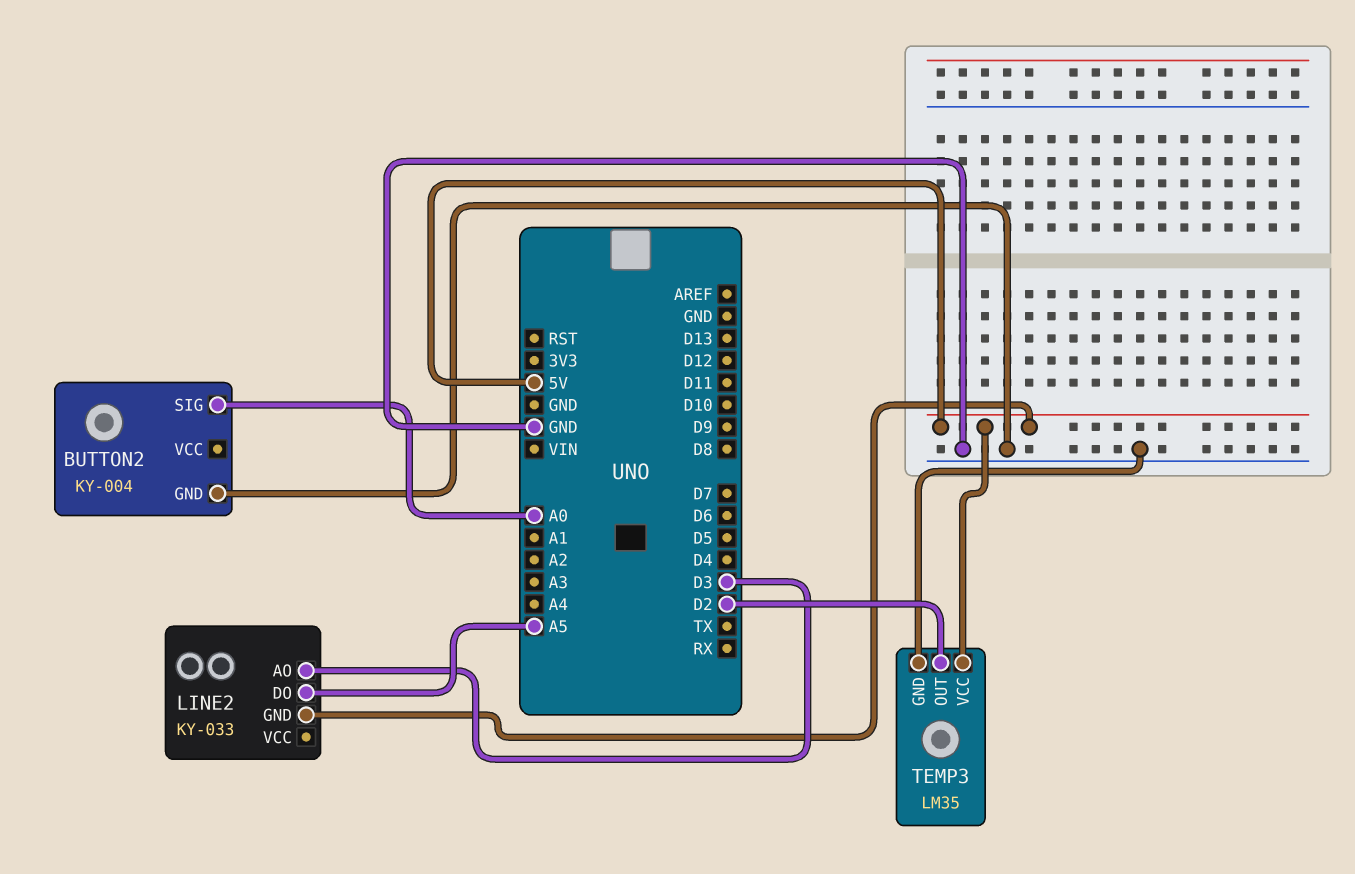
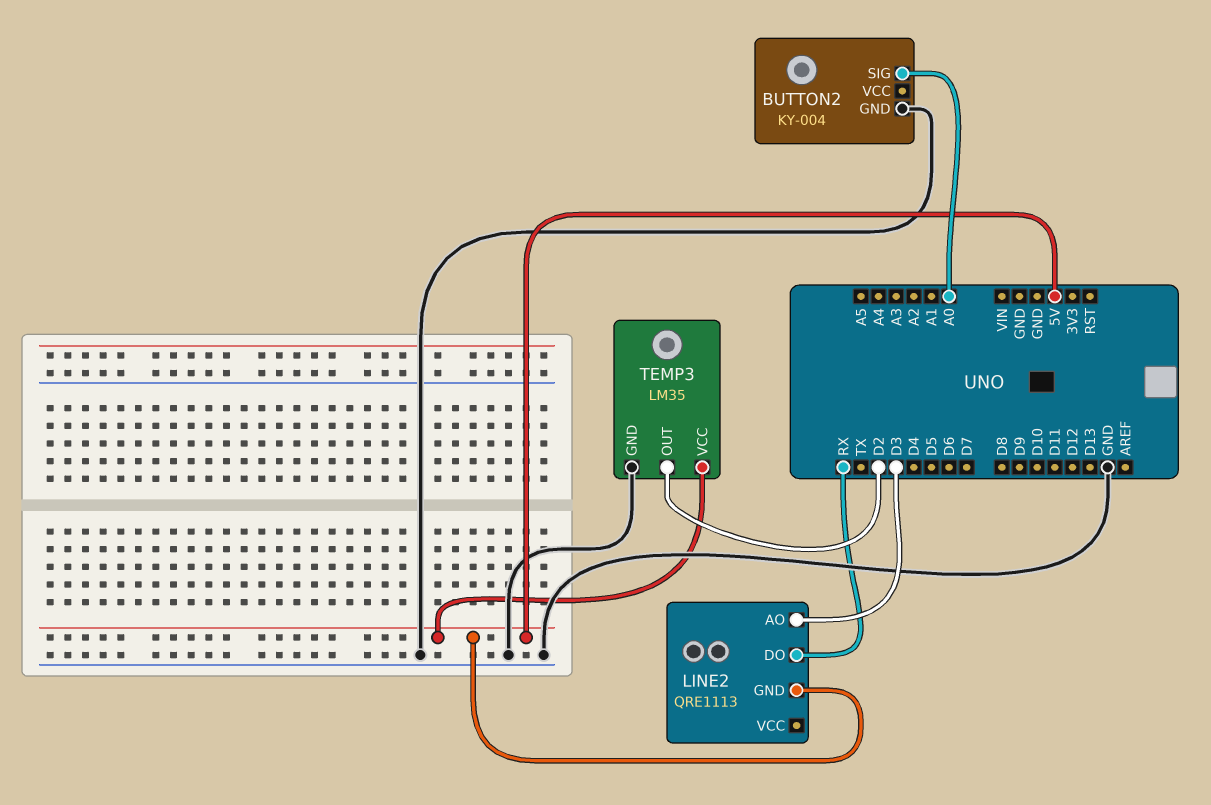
LINE2: KY-033 -> QRE1113
LINE2 pin DO: A5 -> RX

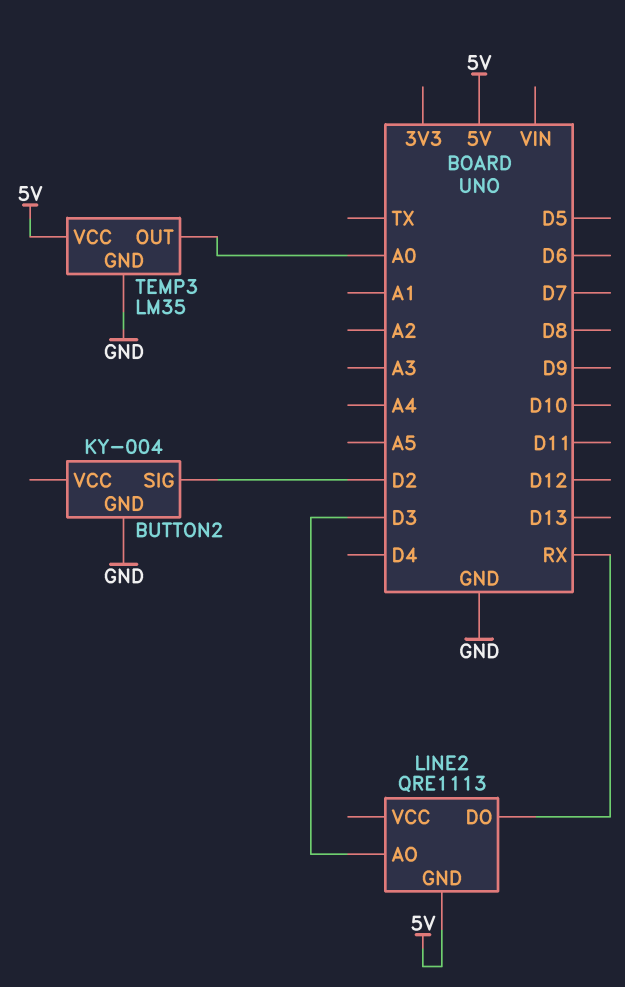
BUTTON2 pin SIG: A0 -> D2
TEMP3 pin OUT: D2 -> A0

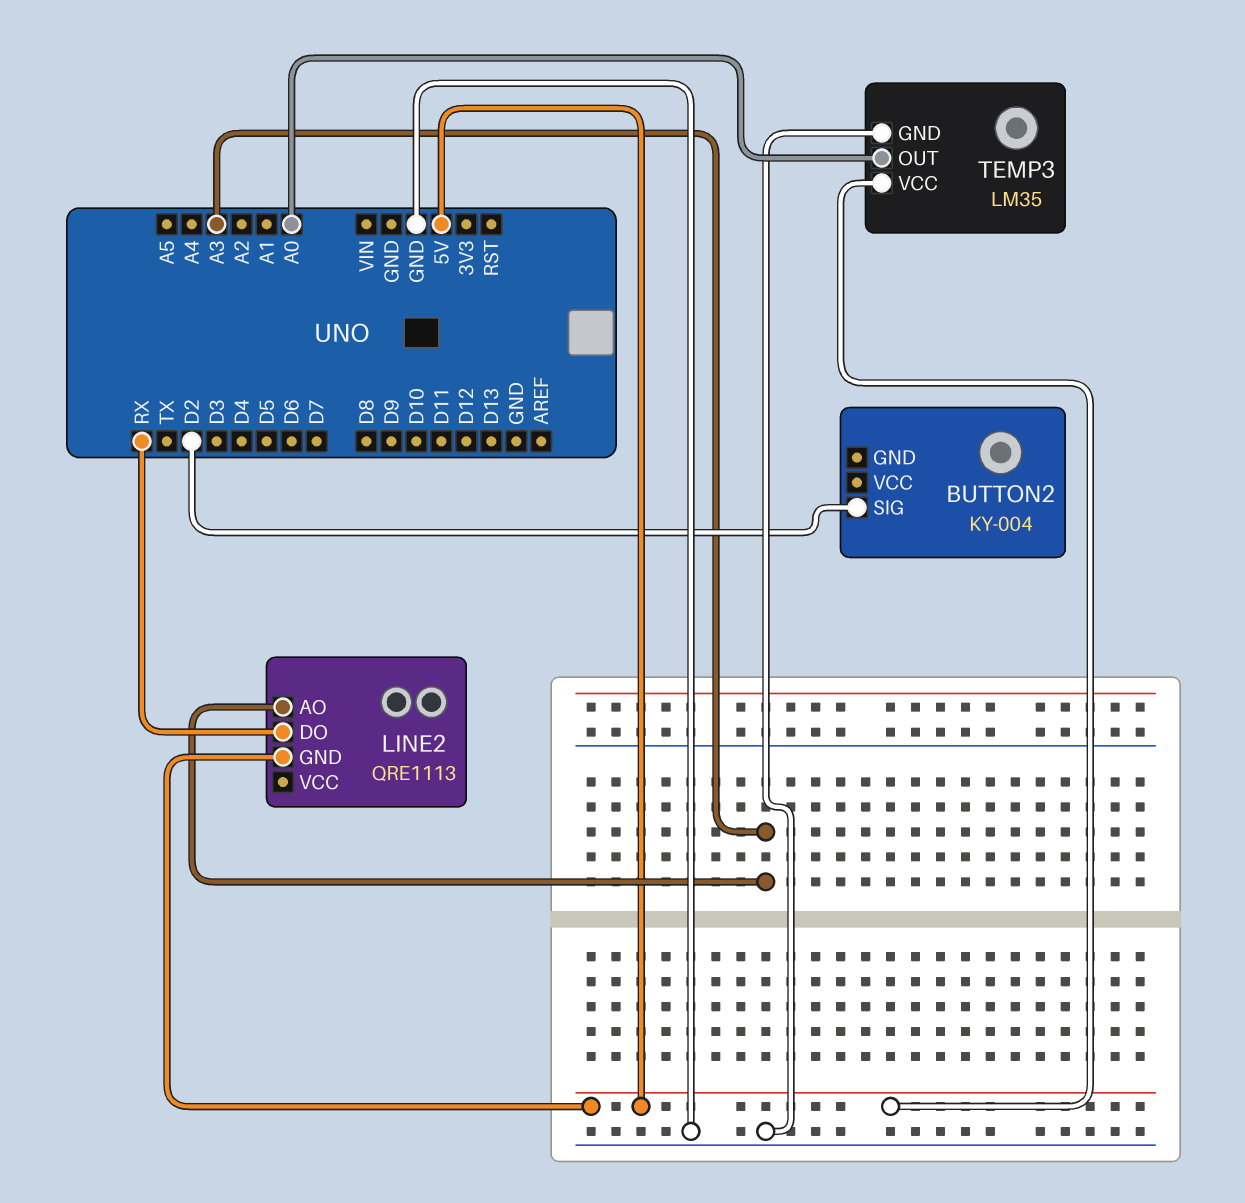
BUTTON2 pin GND: GND -> none
LINE2 pin AO: D3 -> A3

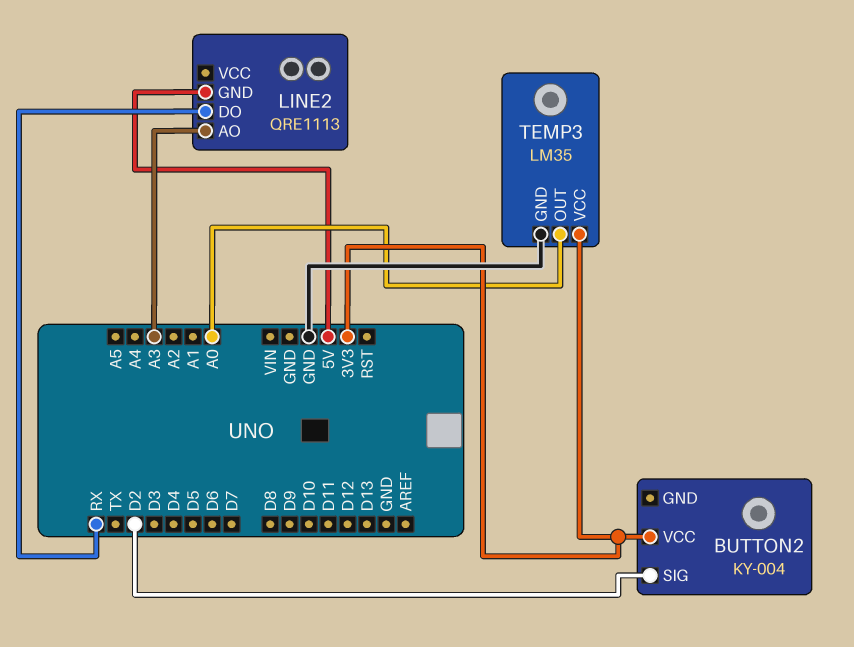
BUTTON2 pin VCC: none -> 3V3
TEMP3 pin VCC: 5V -> 3V3

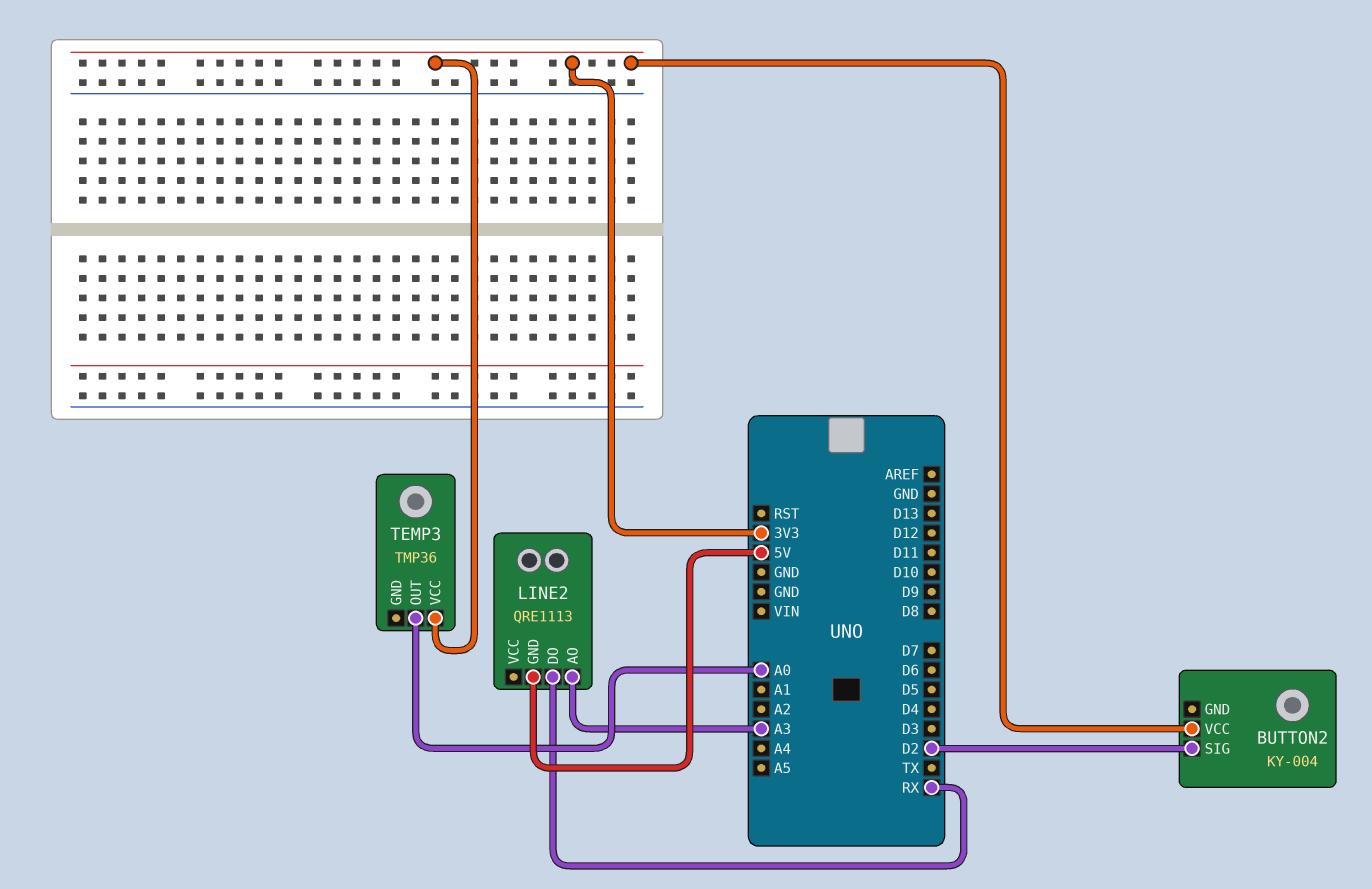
TEMP3: LM35 -> TMP36
TEMP3 pin GND: GND -> none

